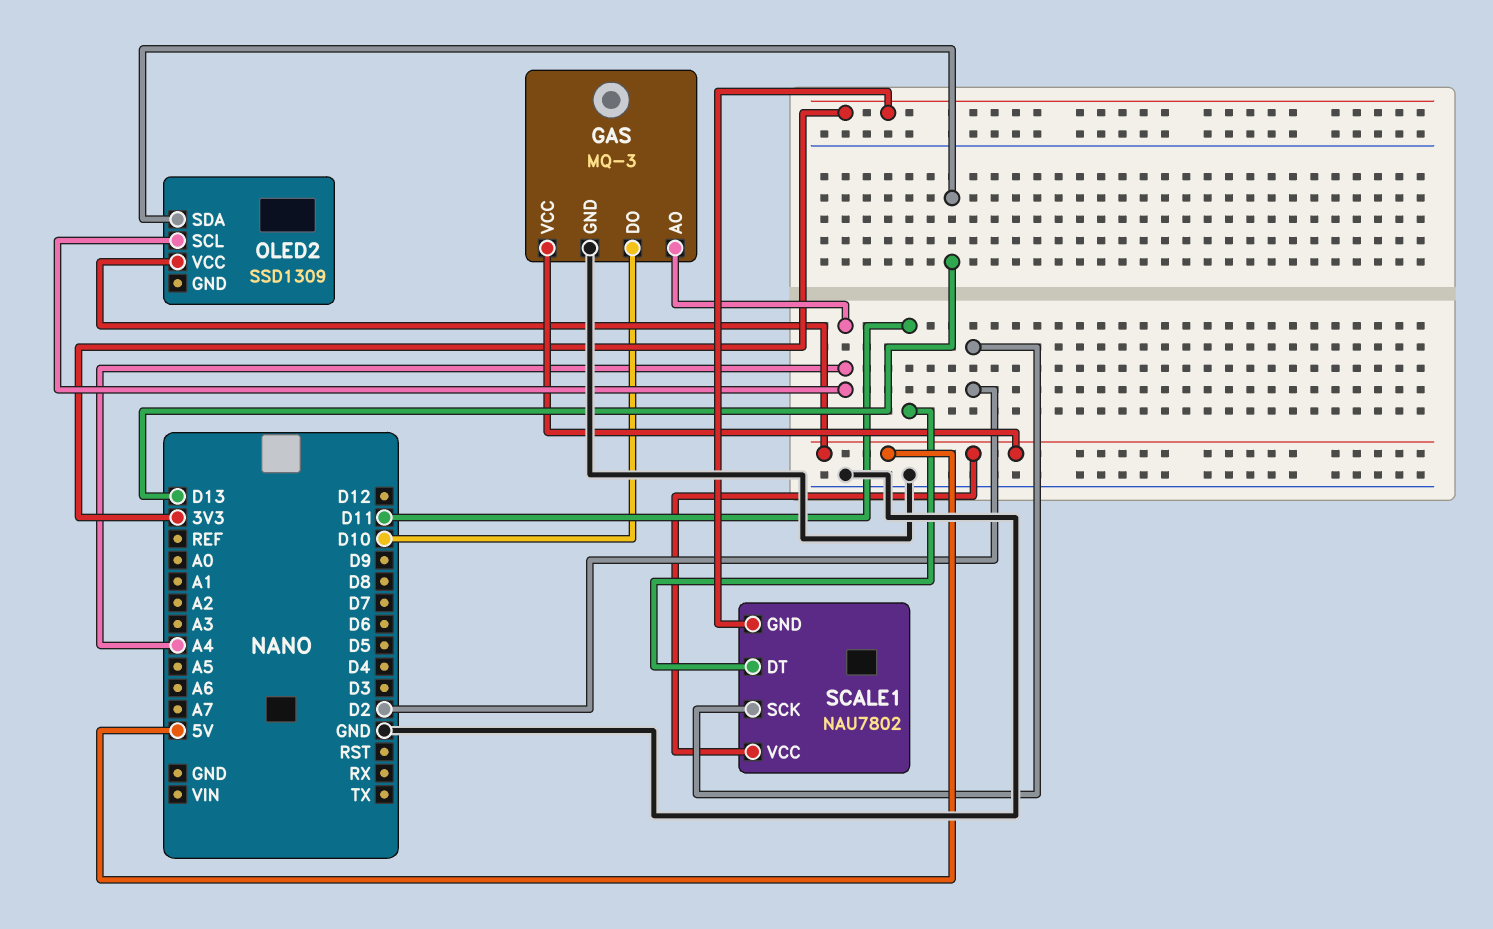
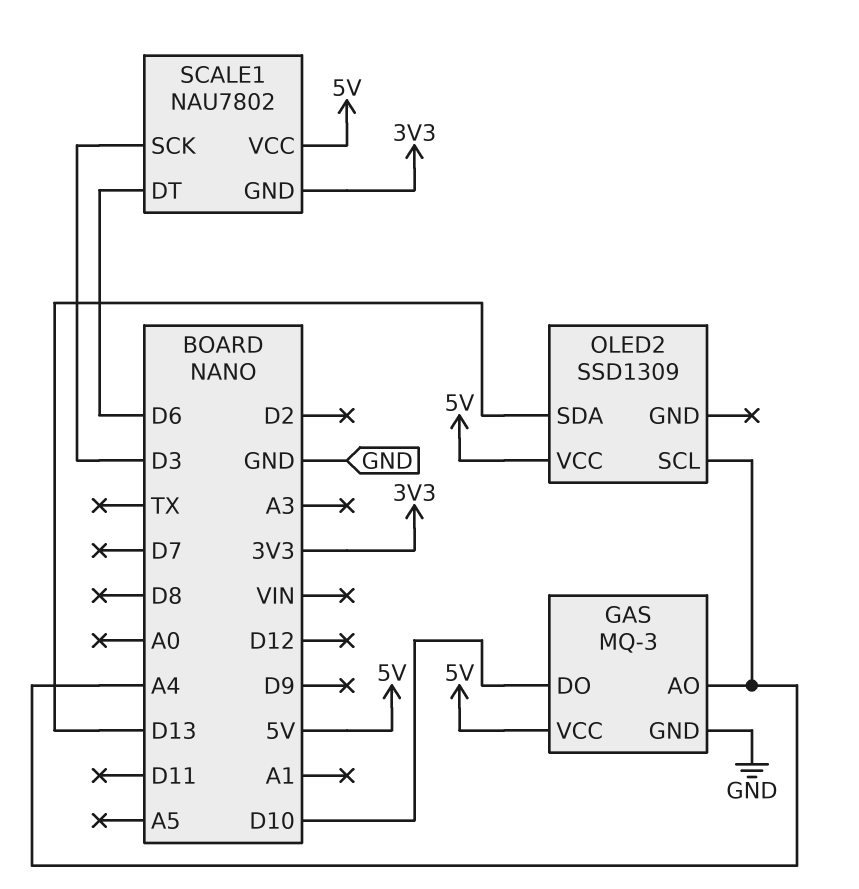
SCALE1 pin DT: D11 -> D6
SCALE1 pin SCK: D2 -> D3

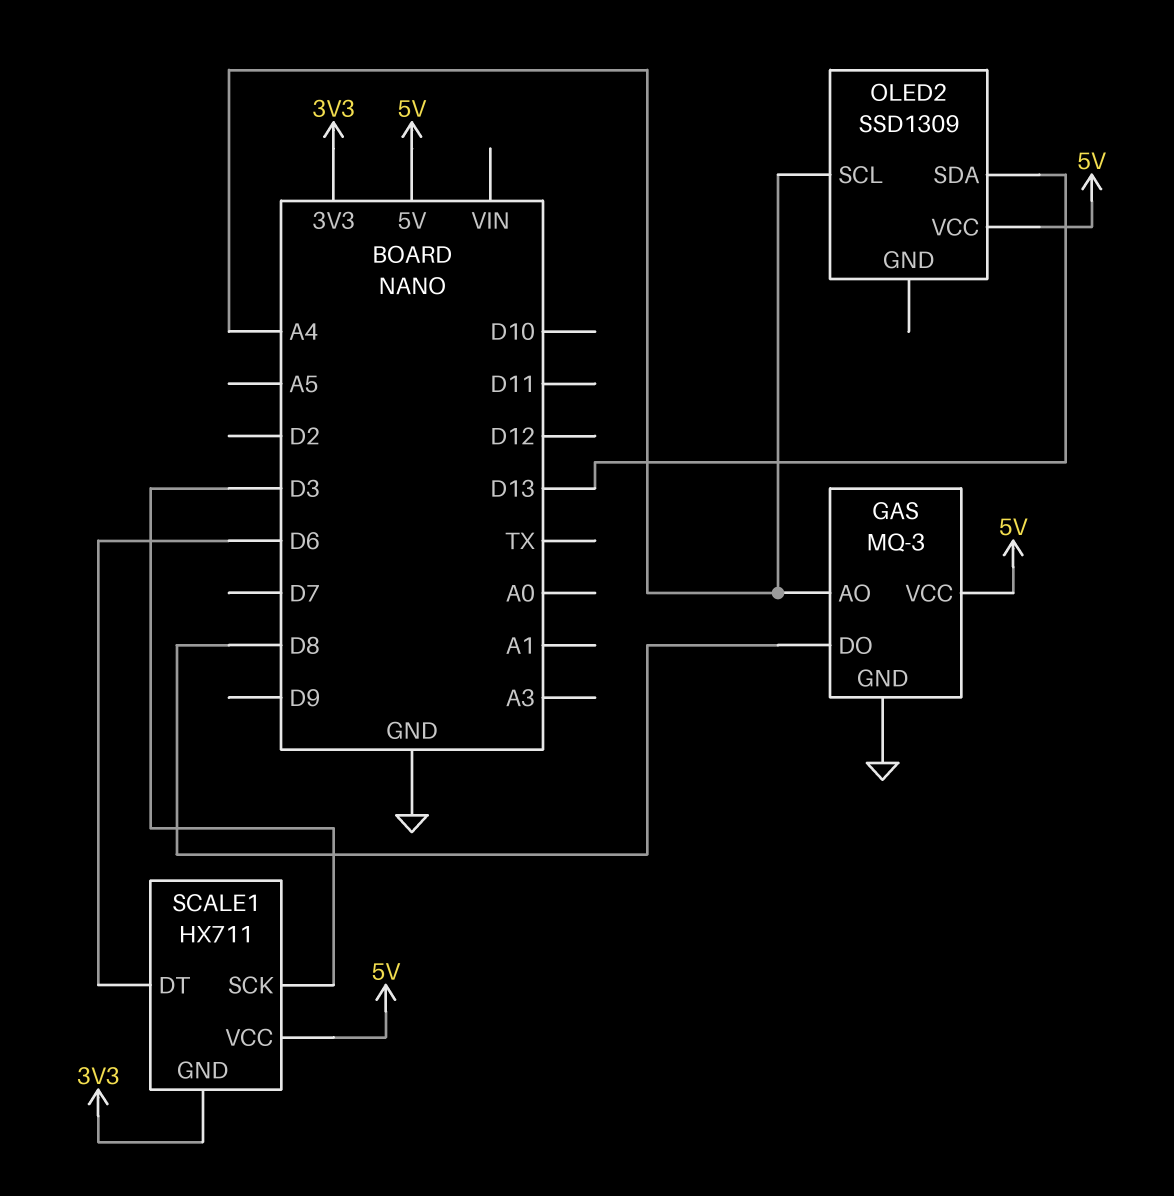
GAS pin DO: D10 -> D8
SCALE1: NAU7802 -> HX711

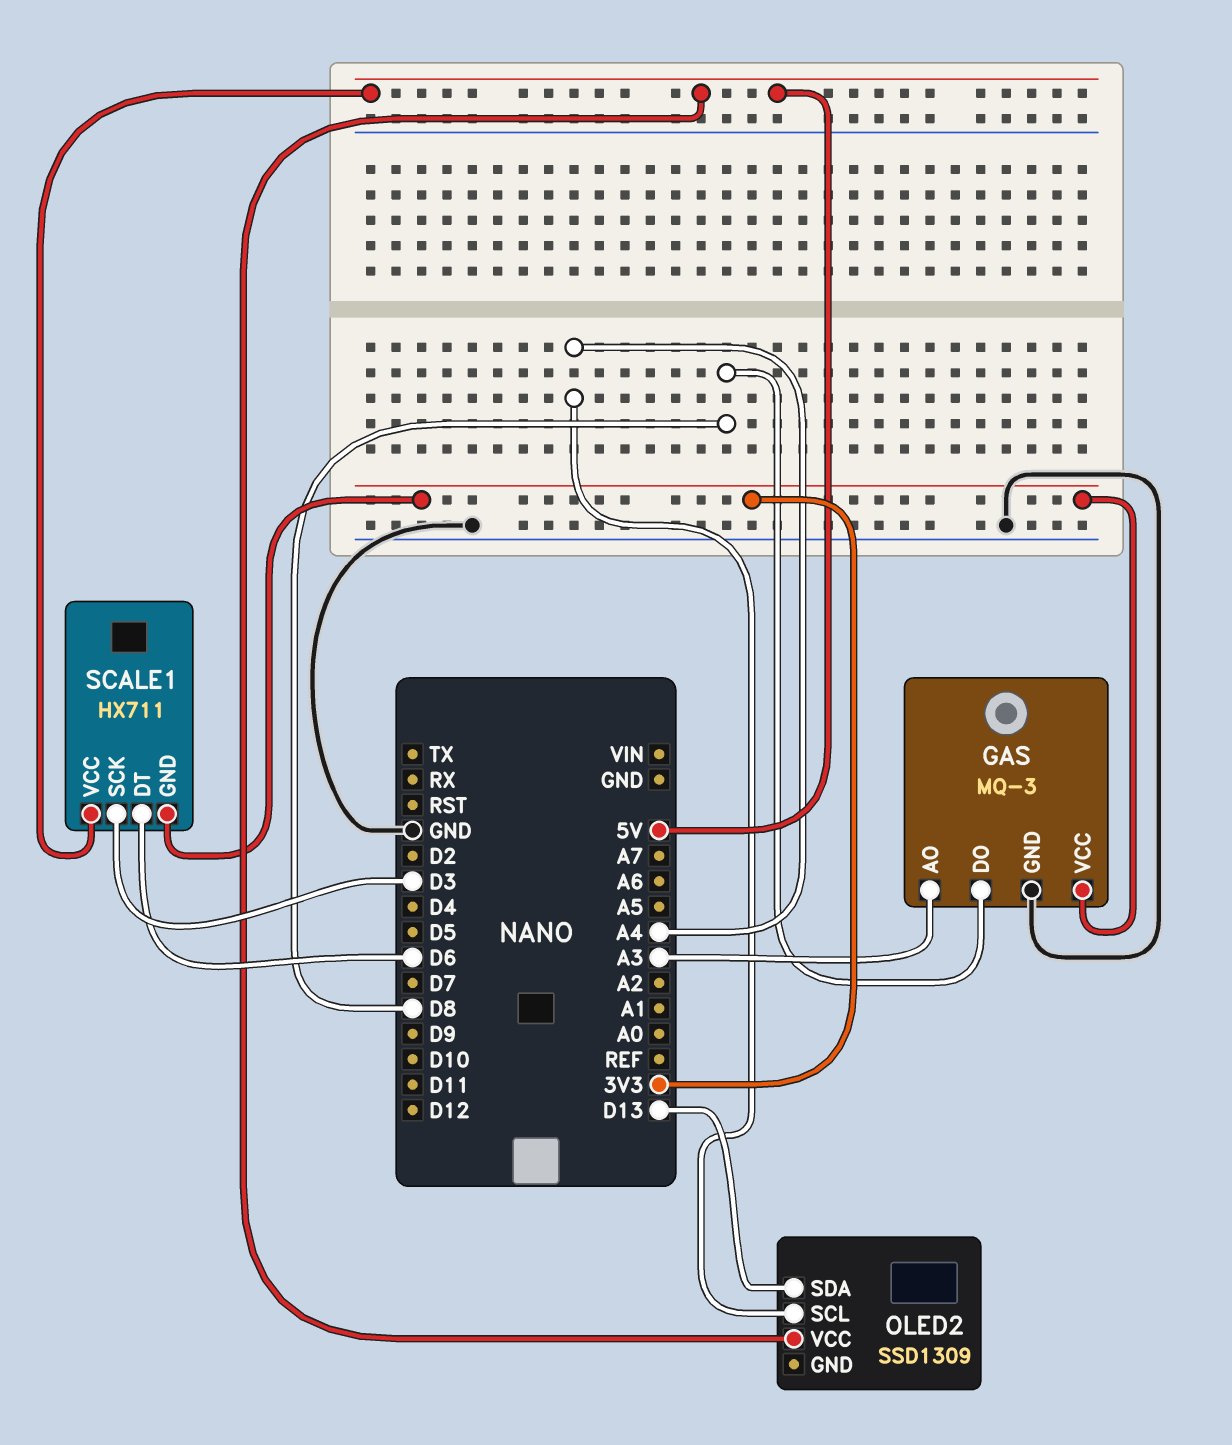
GAS pin AO: A4 -> A3
GAS pin VCC: 5V -> 3V3

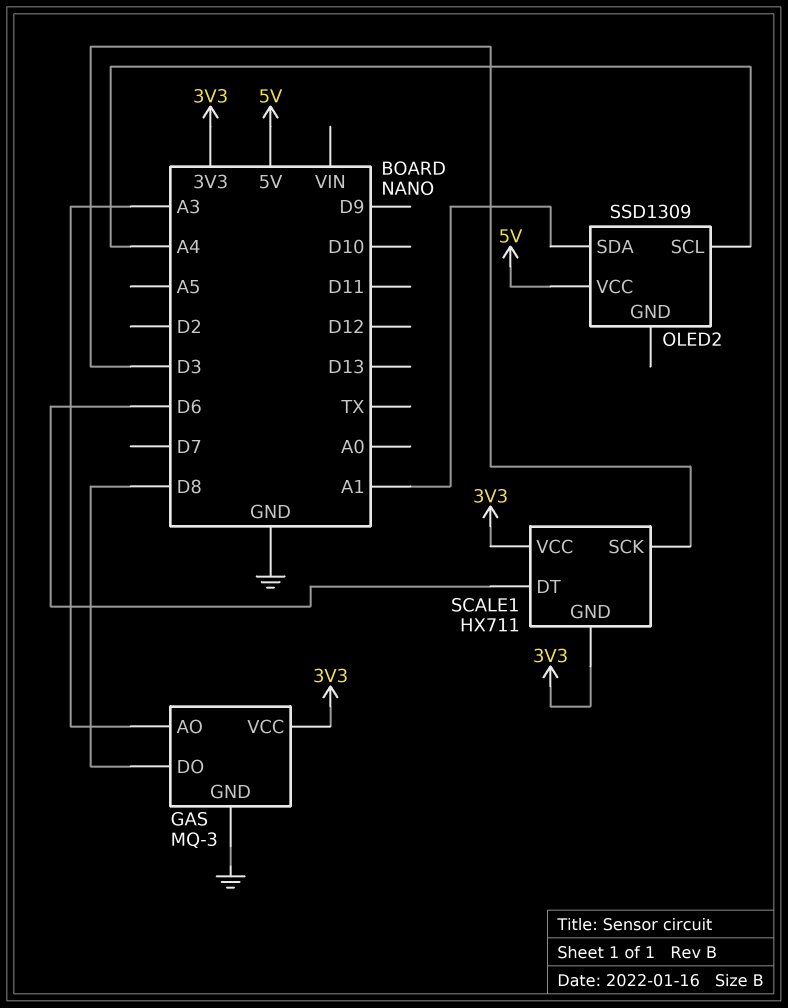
OLED2 pin SDA: D13 -> A1
SCALE1 pin VCC: 5V -> 3V3

